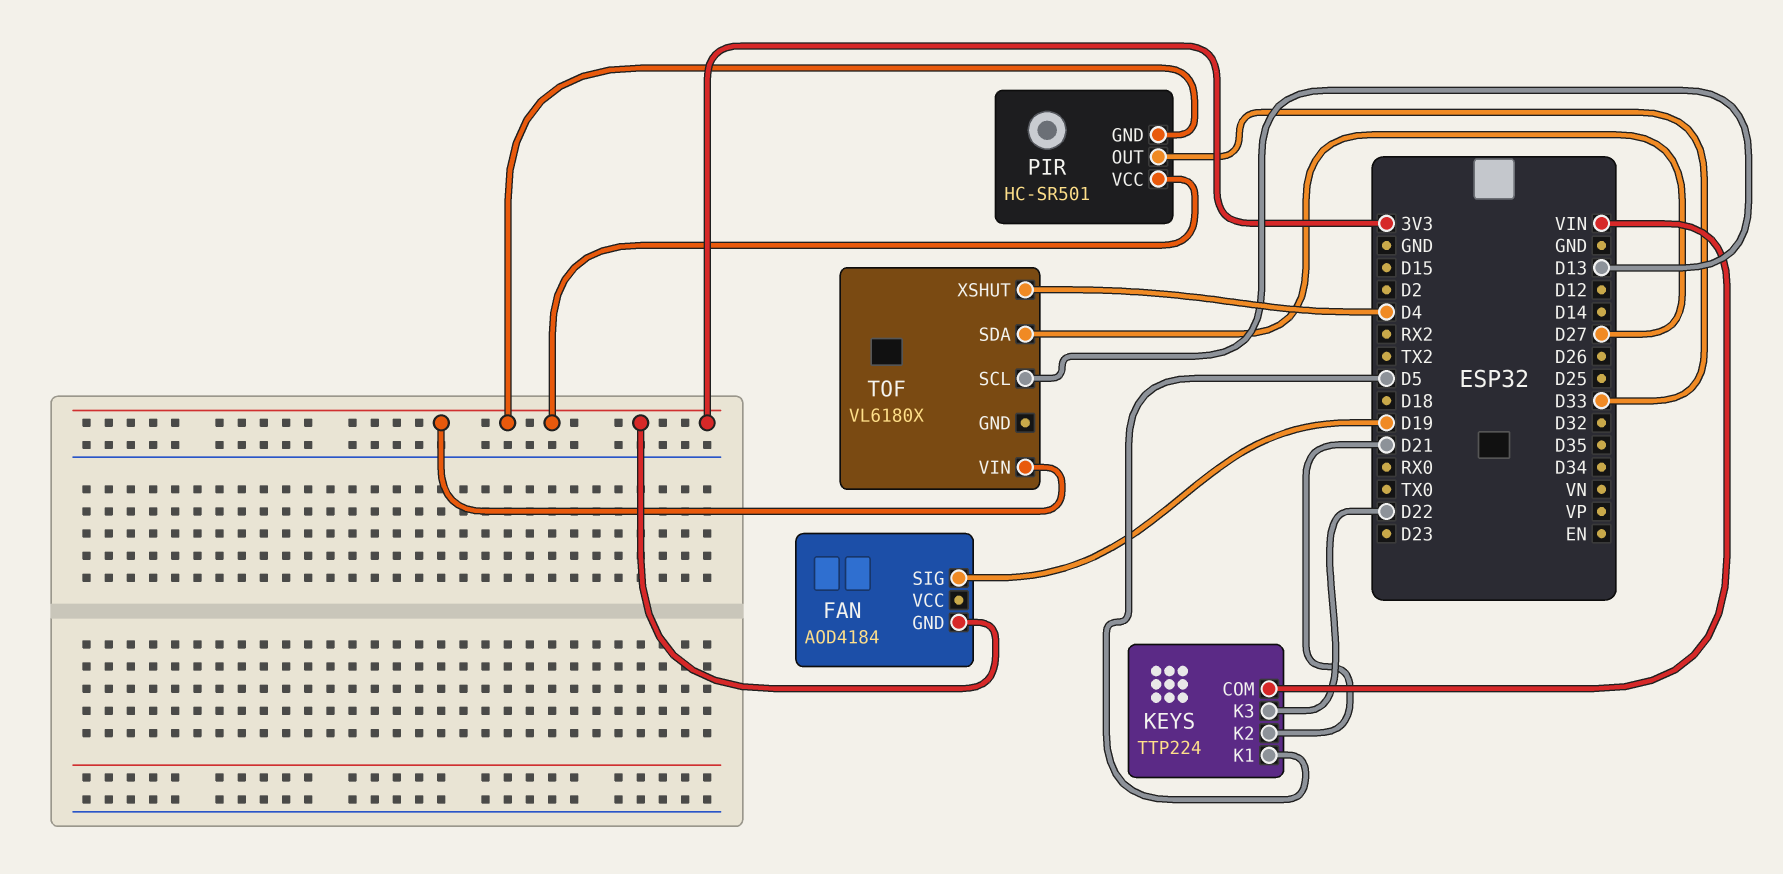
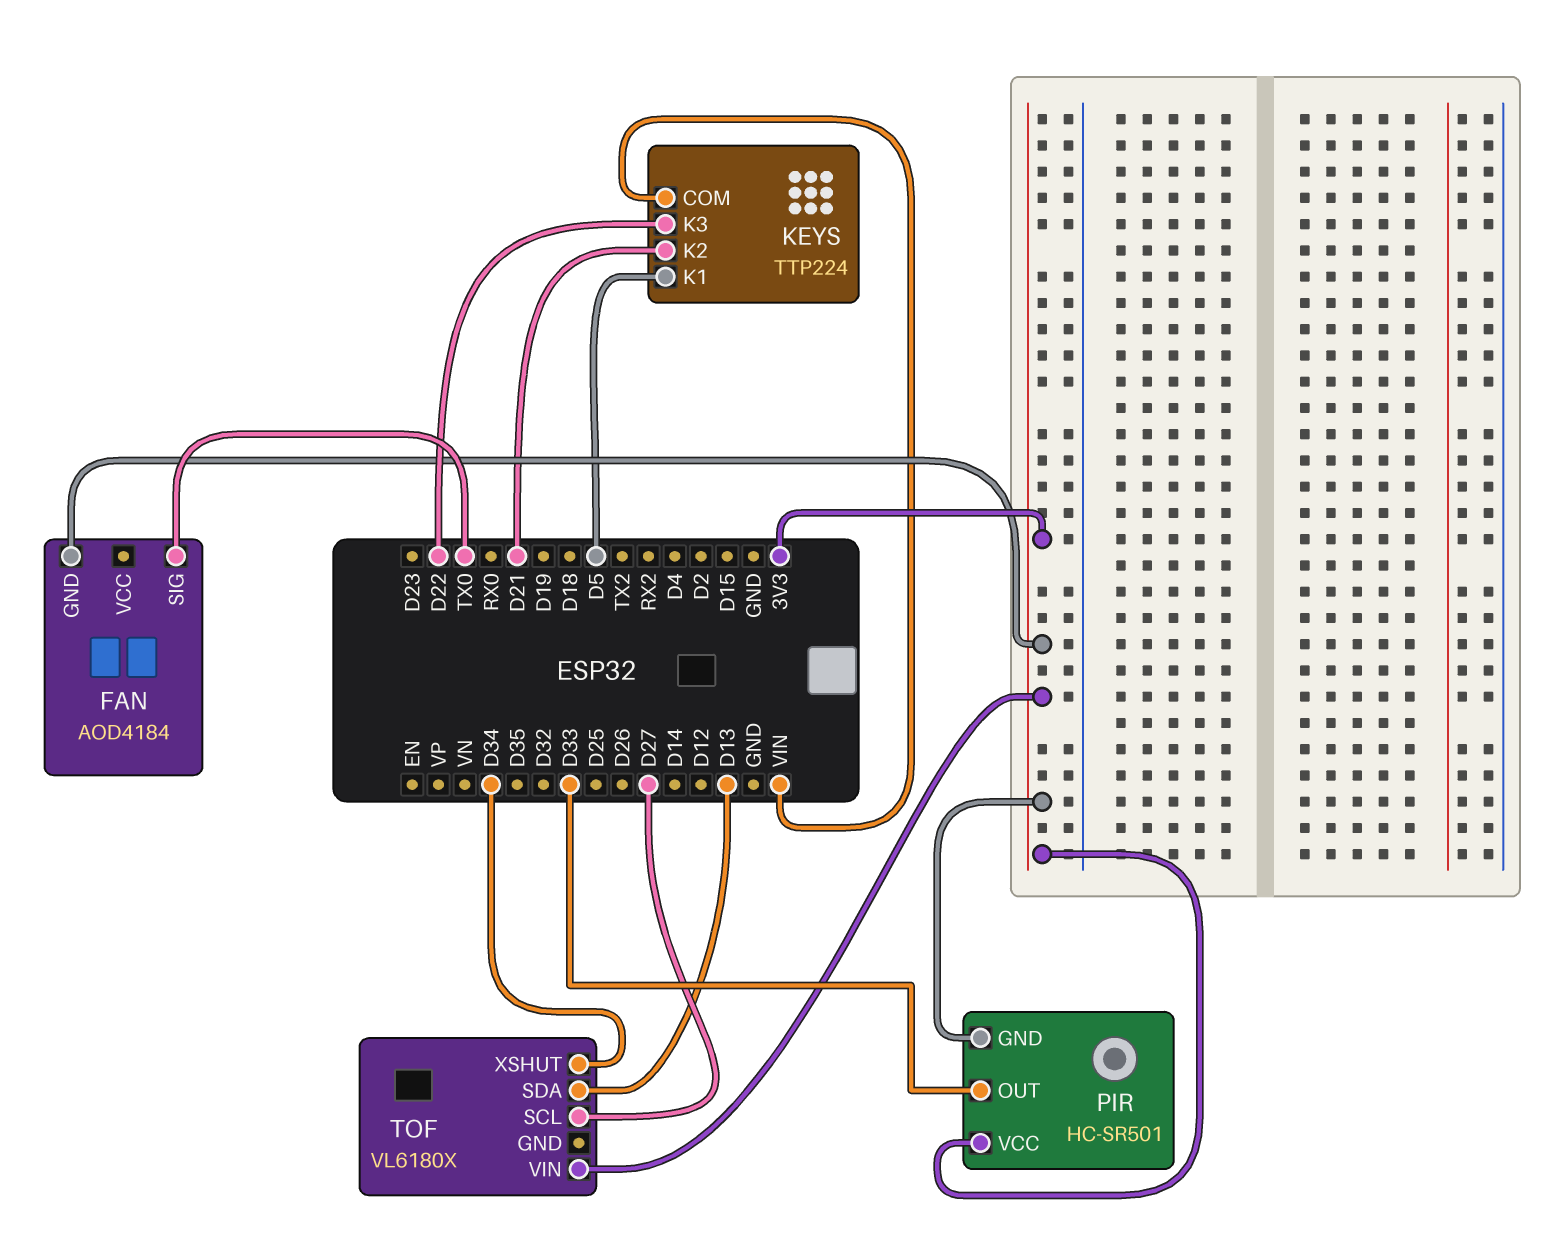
FAN pin SIG: D19 -> TX0
TOF pin SCL: D13 -> D27
TOF pin SDA: D27 -> D13
TOF pin XSHUT: D4 -> D34

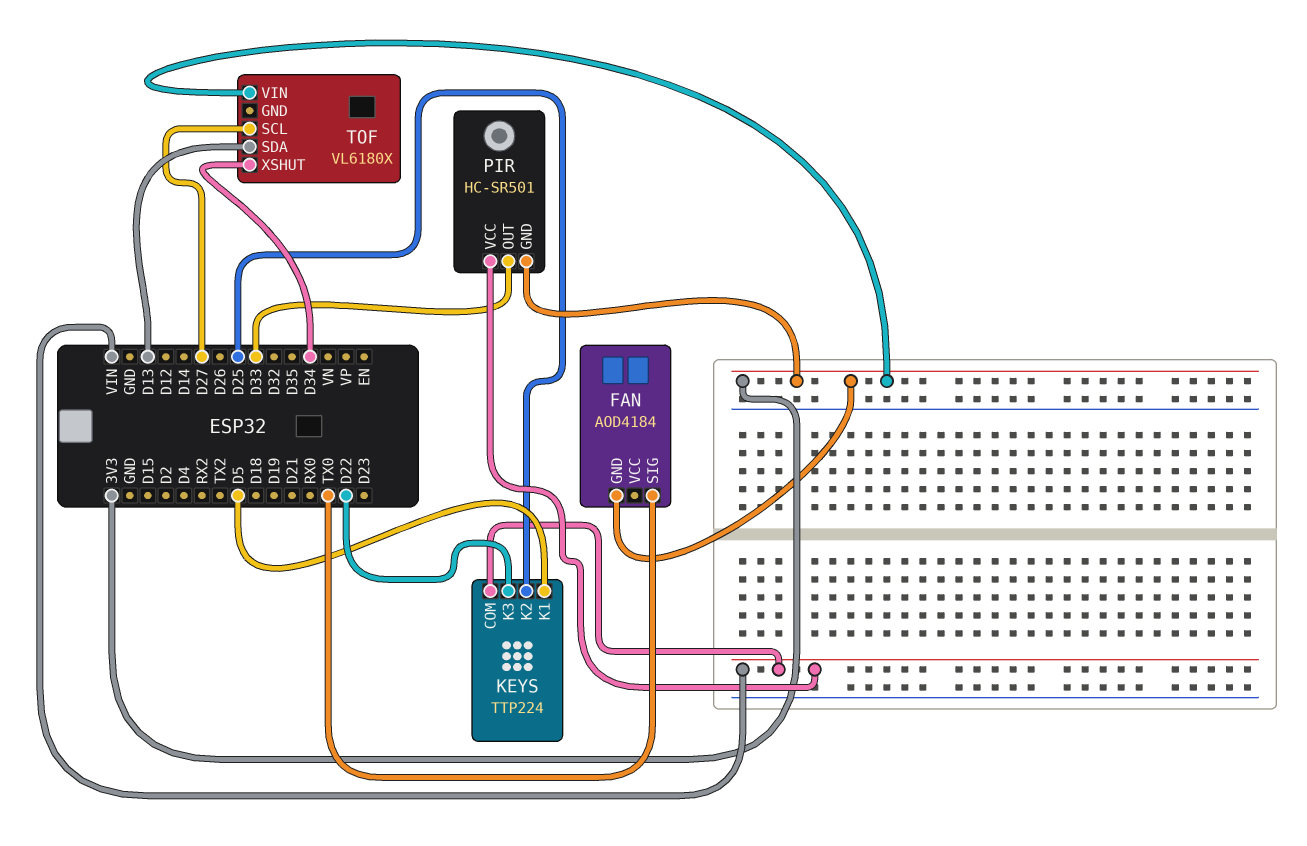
KEYS pin K2: D21 -> D25
PIR pin VCC: 3V3 -> VIN

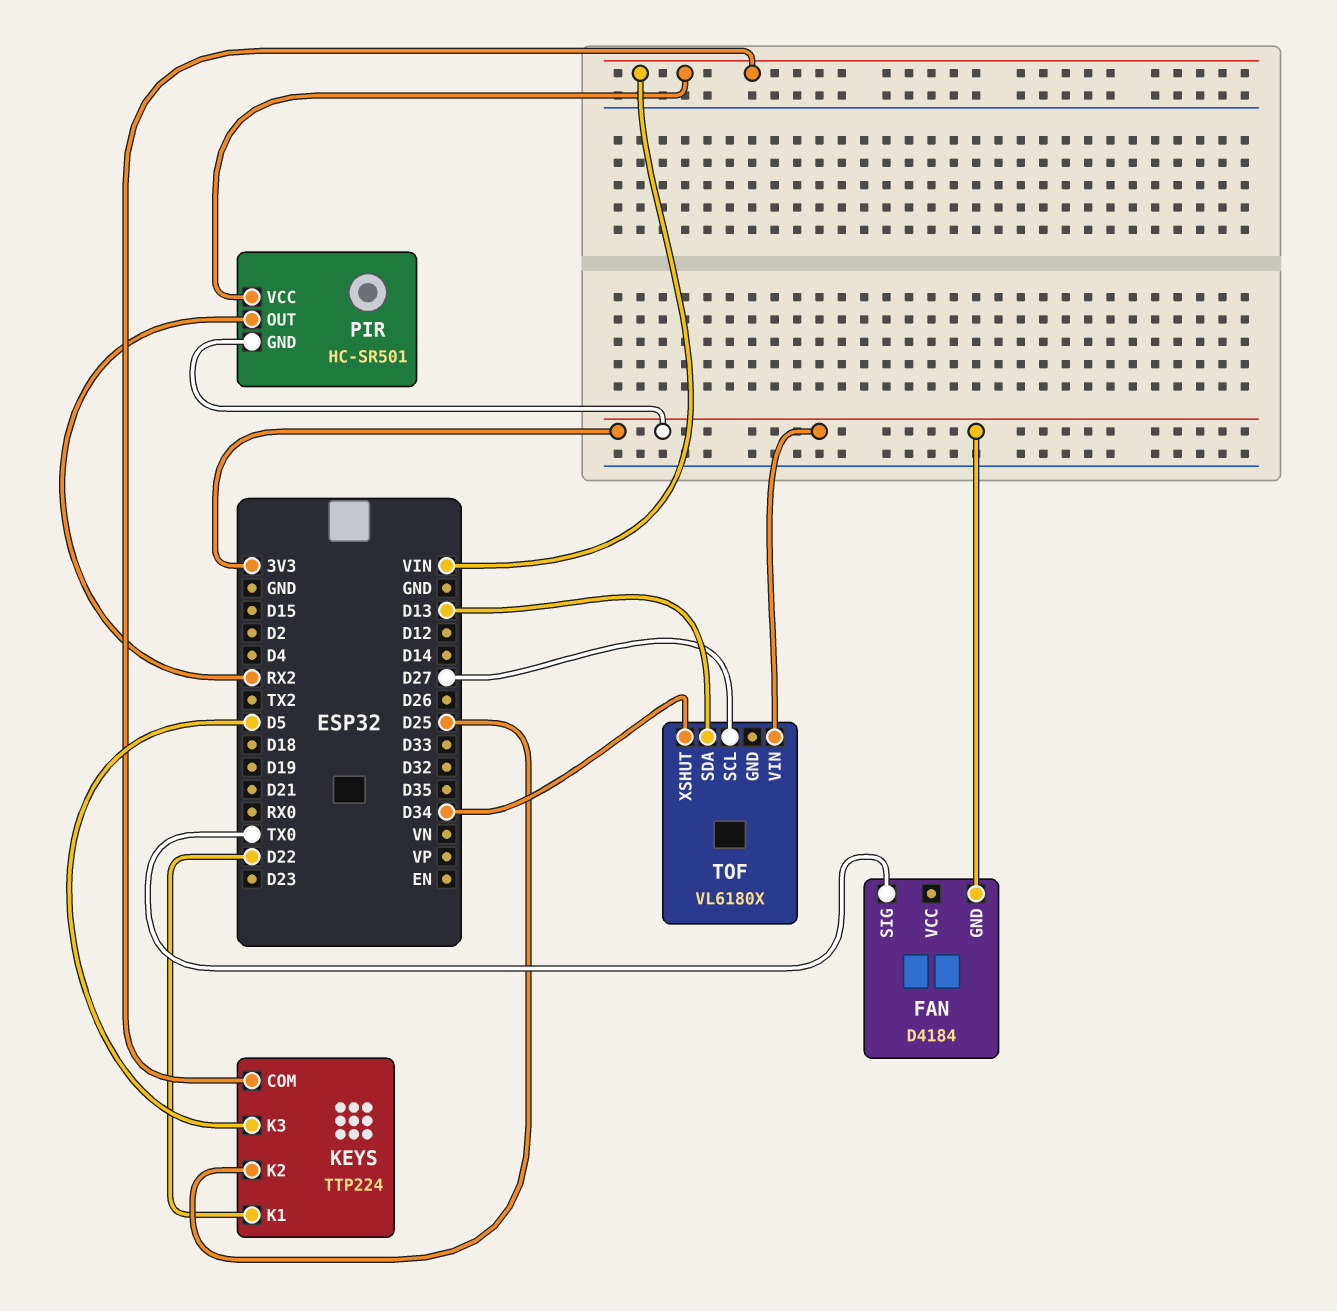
FAN: AOD4184 -> D4184
KEYS pin K1: D5 -> D22
KEYS pin K3: D22 -> D5
PIR pin OUT: D33 -> RX2

